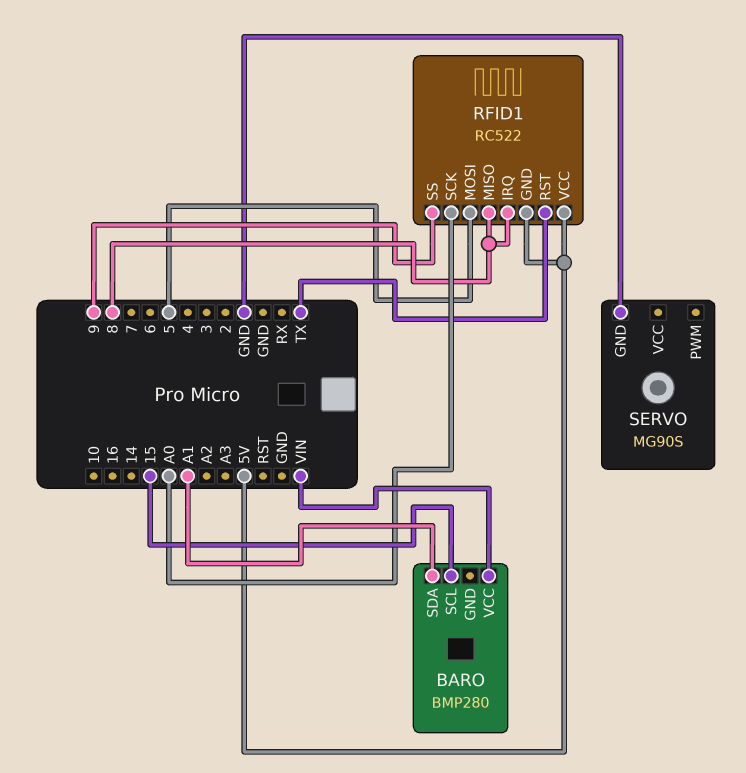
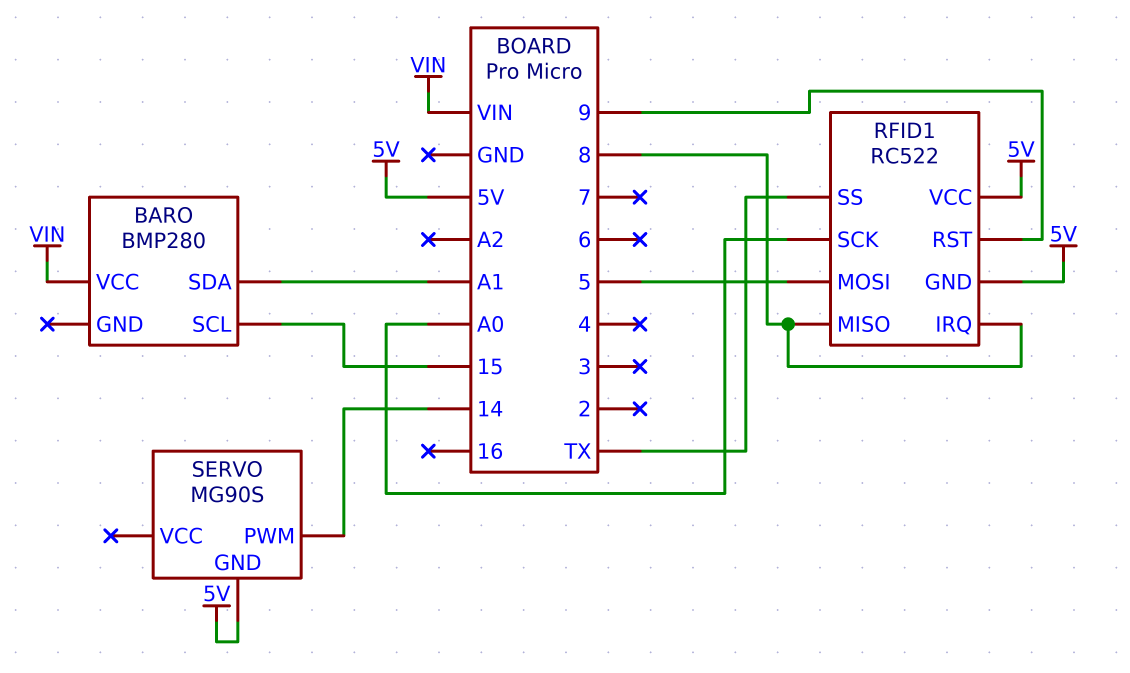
RFID1 pin RST: TX -> 9
RFID1 pin SS: 9 -> TX
SERVO pin GND: GND -> 5V
SERVO pin PWM: none -> 14

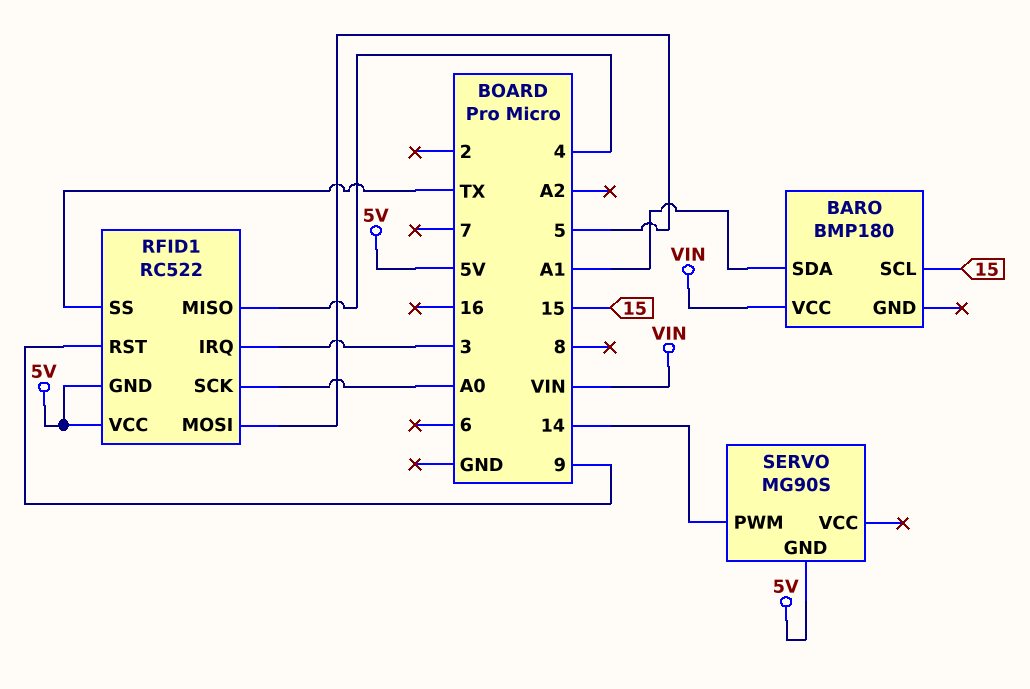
BARO: BMP280 -> BMP180
RFID1 pin IRQ: 8 -> 3
RFID1 pin MISO: 8 -> 4

